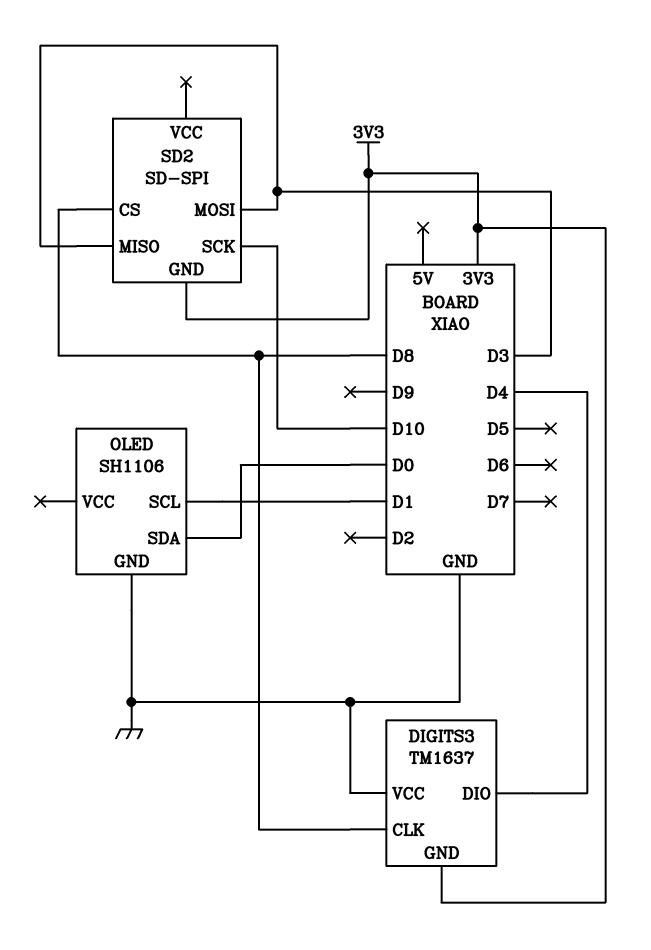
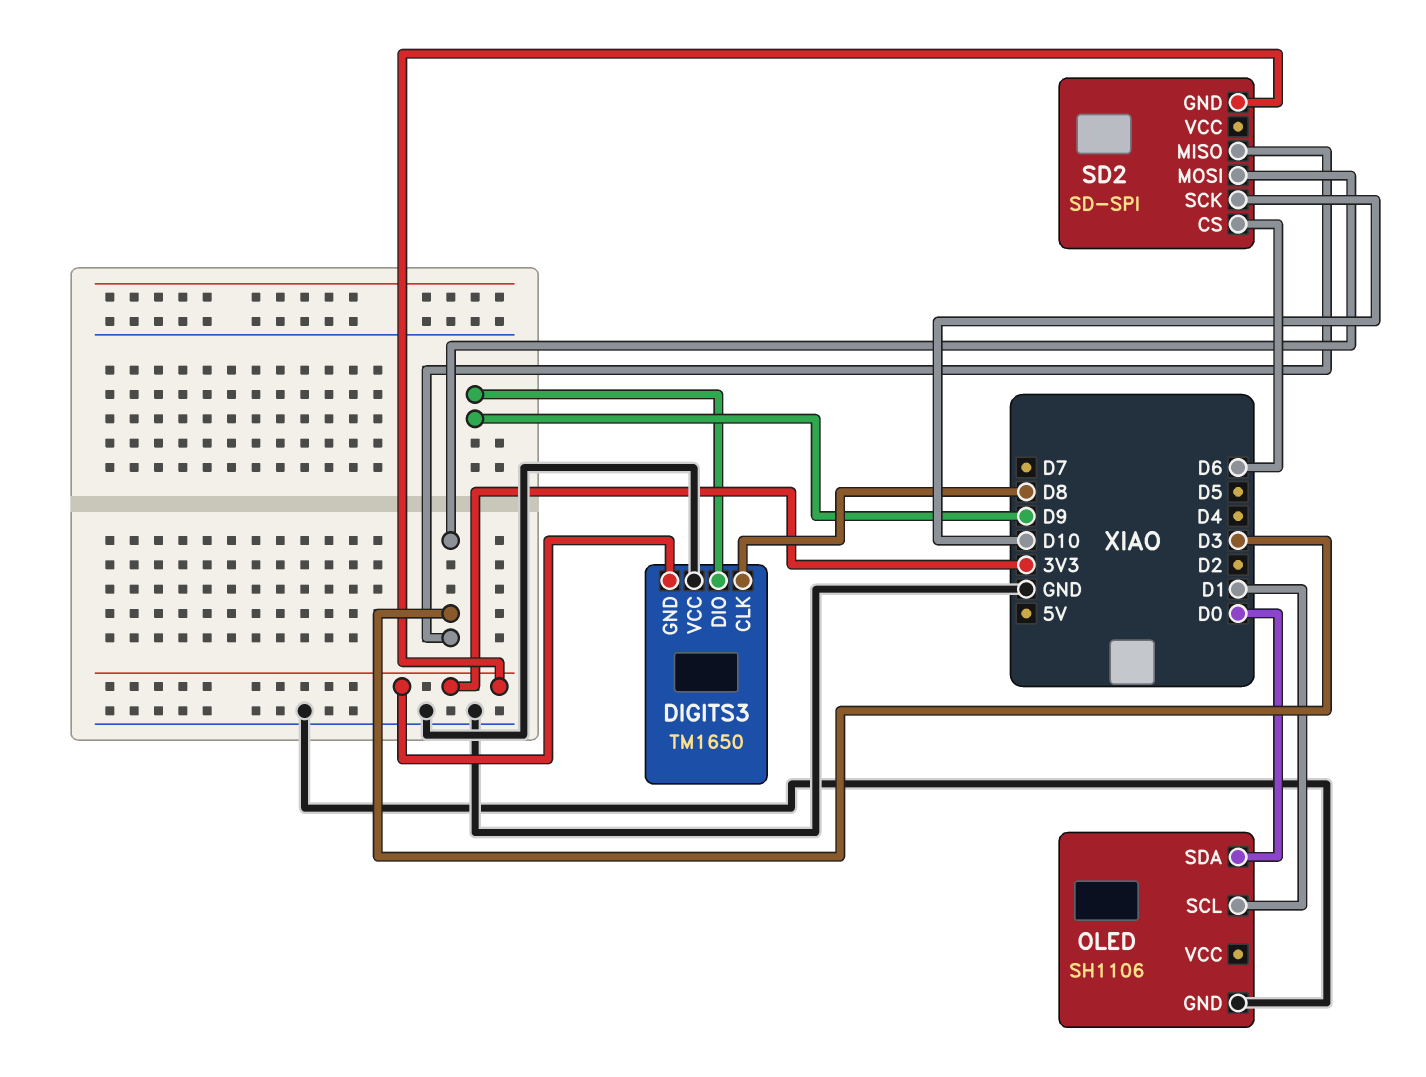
DIGITS3: TM1637 -> TM1650
DIGITS3 pin DIO: D4 -> D9
SD2 pin CS: D8 -> D6

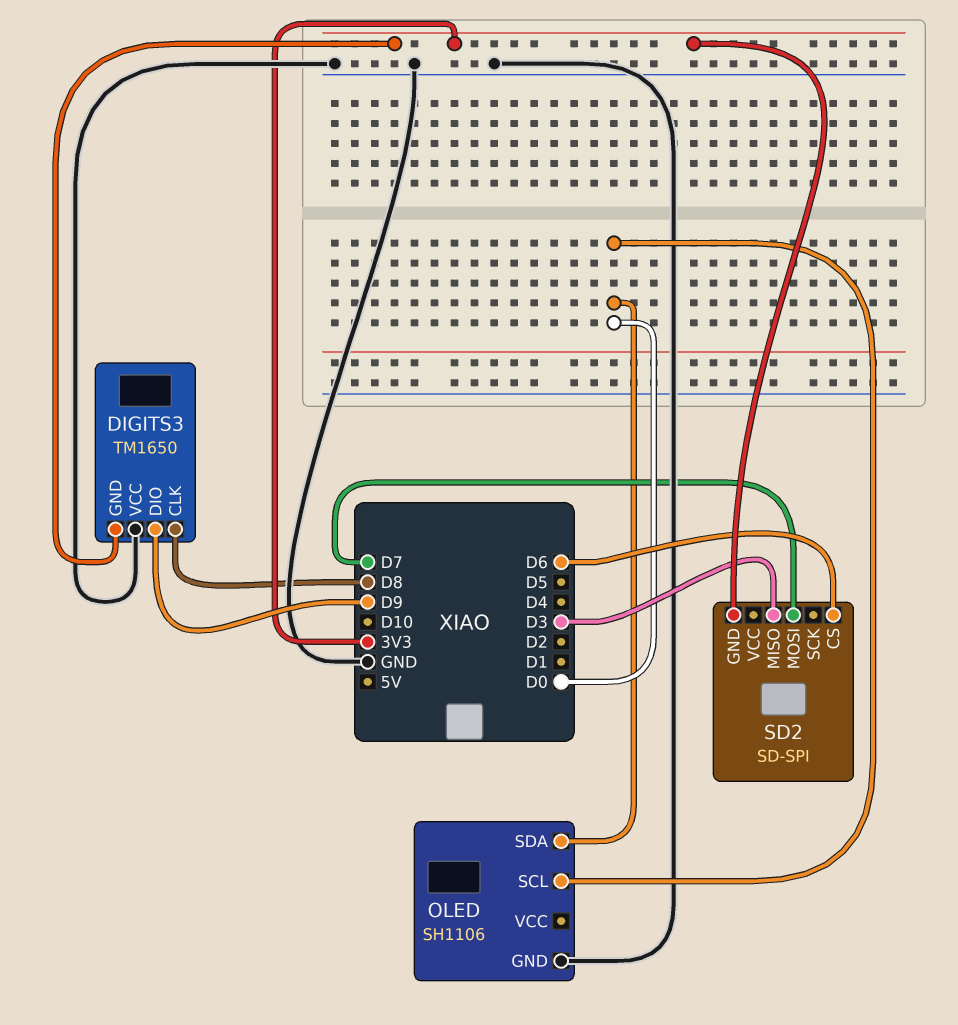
OLED pin SCL: D1 -> D0
SD2 pin MOSI: D3 -> D7
SD2 pin SCK: D10 -> none

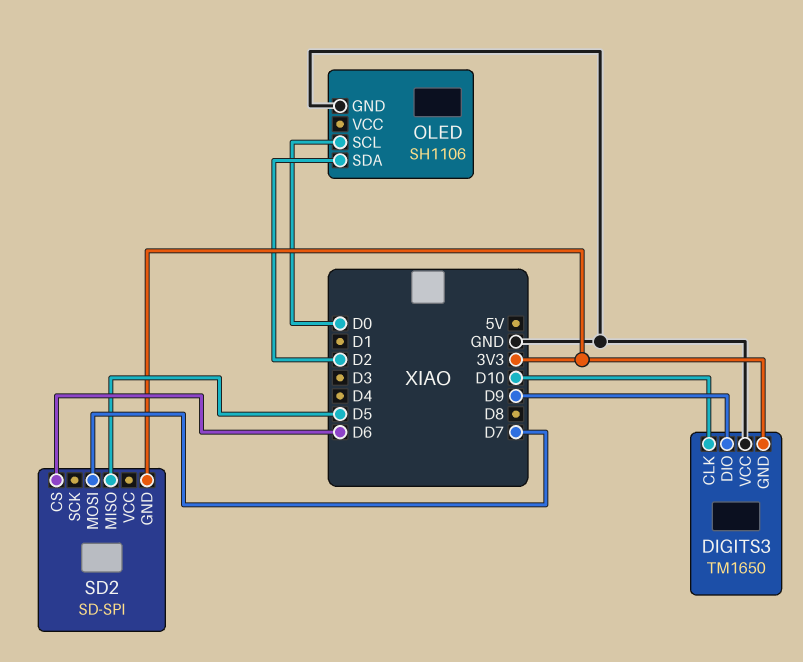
DIGITS3 pin CLK: D8 -> D10
OLED pin SDA: D0 -> D2
SD2 pin MISO: D3 -> D5

